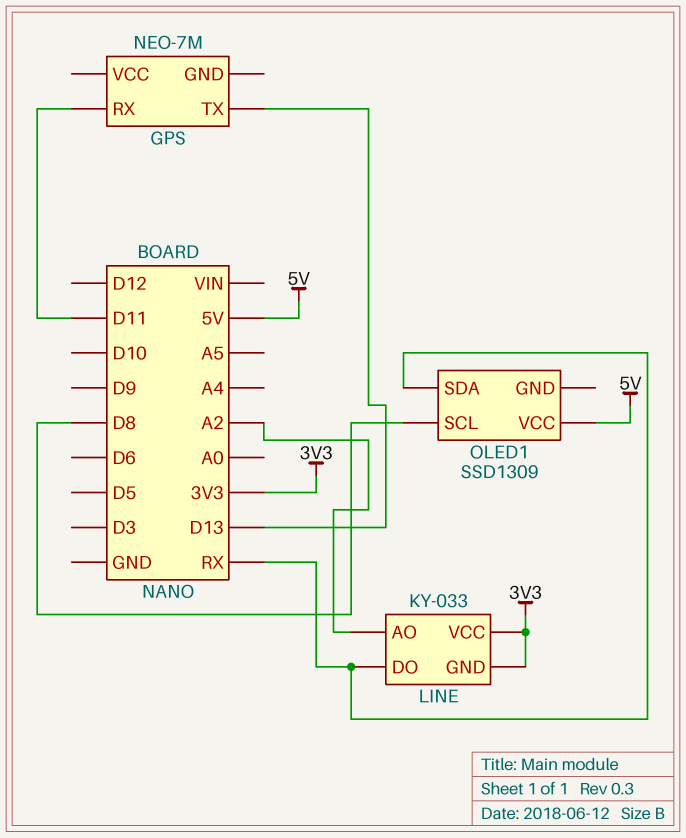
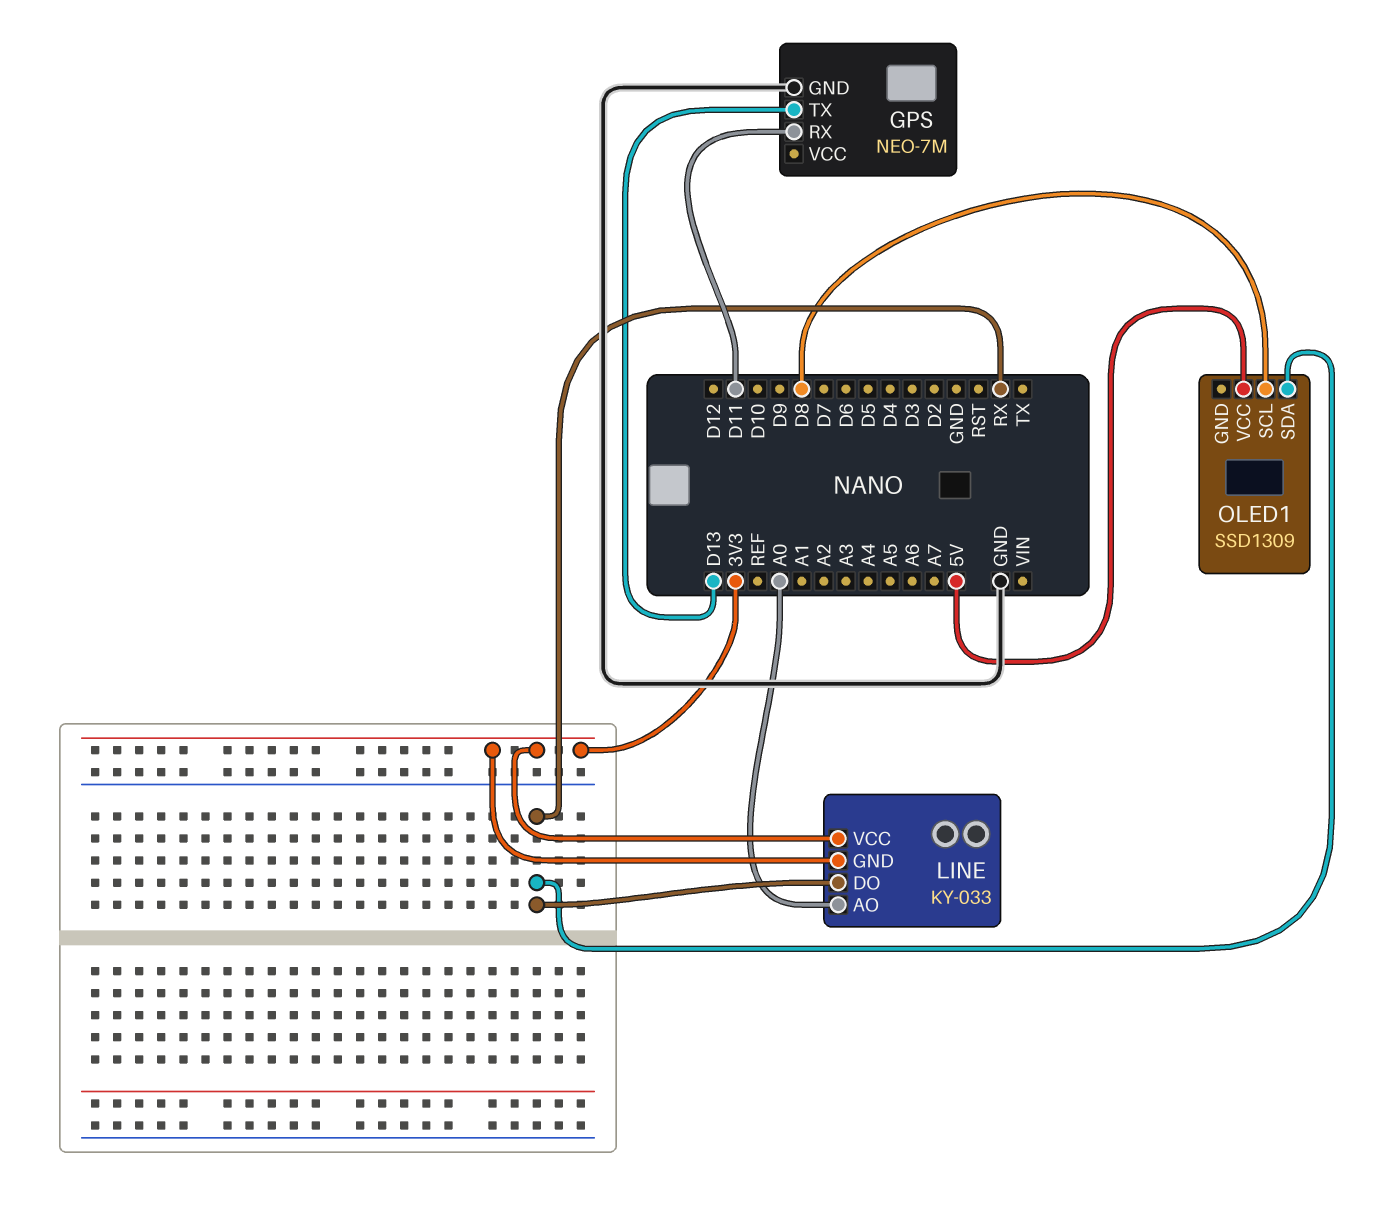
GPS pin GND: none -> GND
LINE pin AO: A2 -> A0

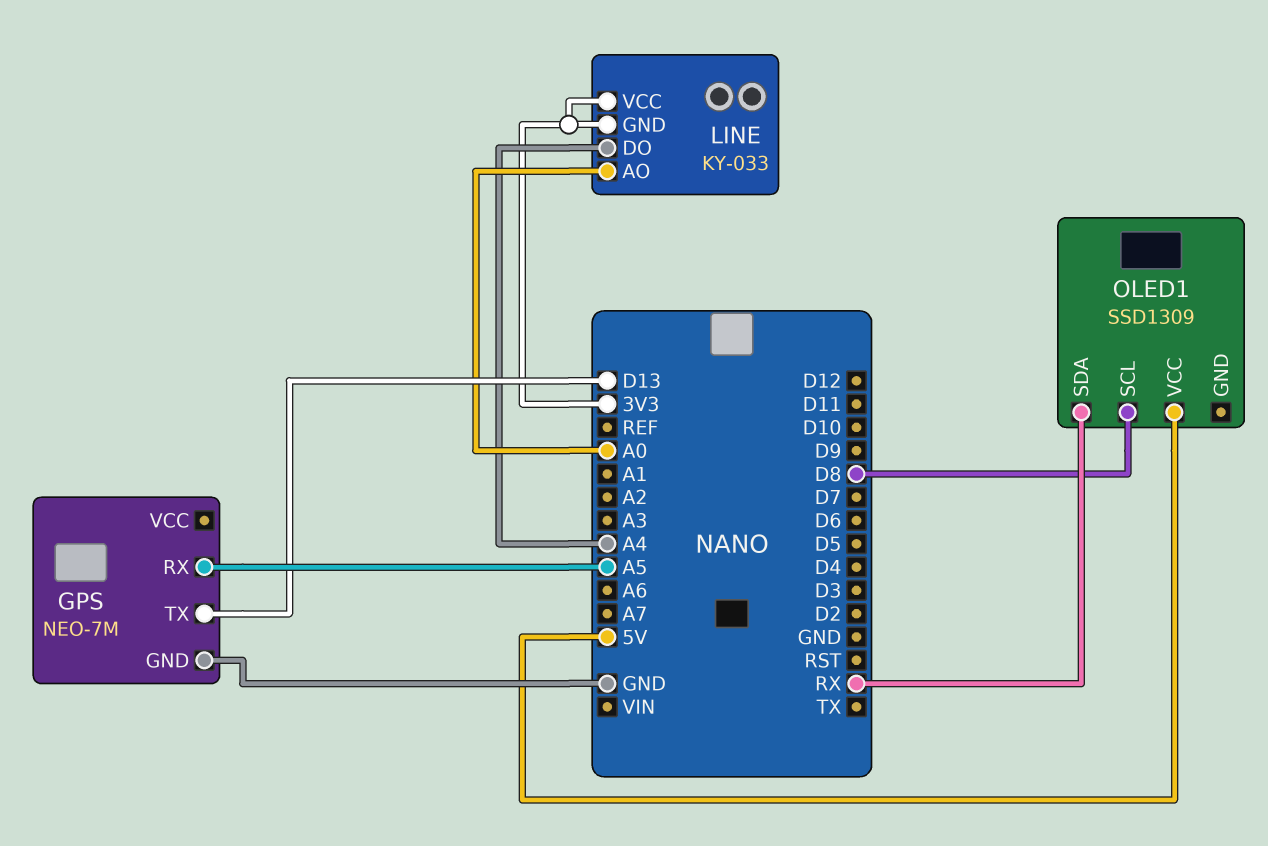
GPS pin RX: D11 -> A5
LINE pin DO: RX -> A4

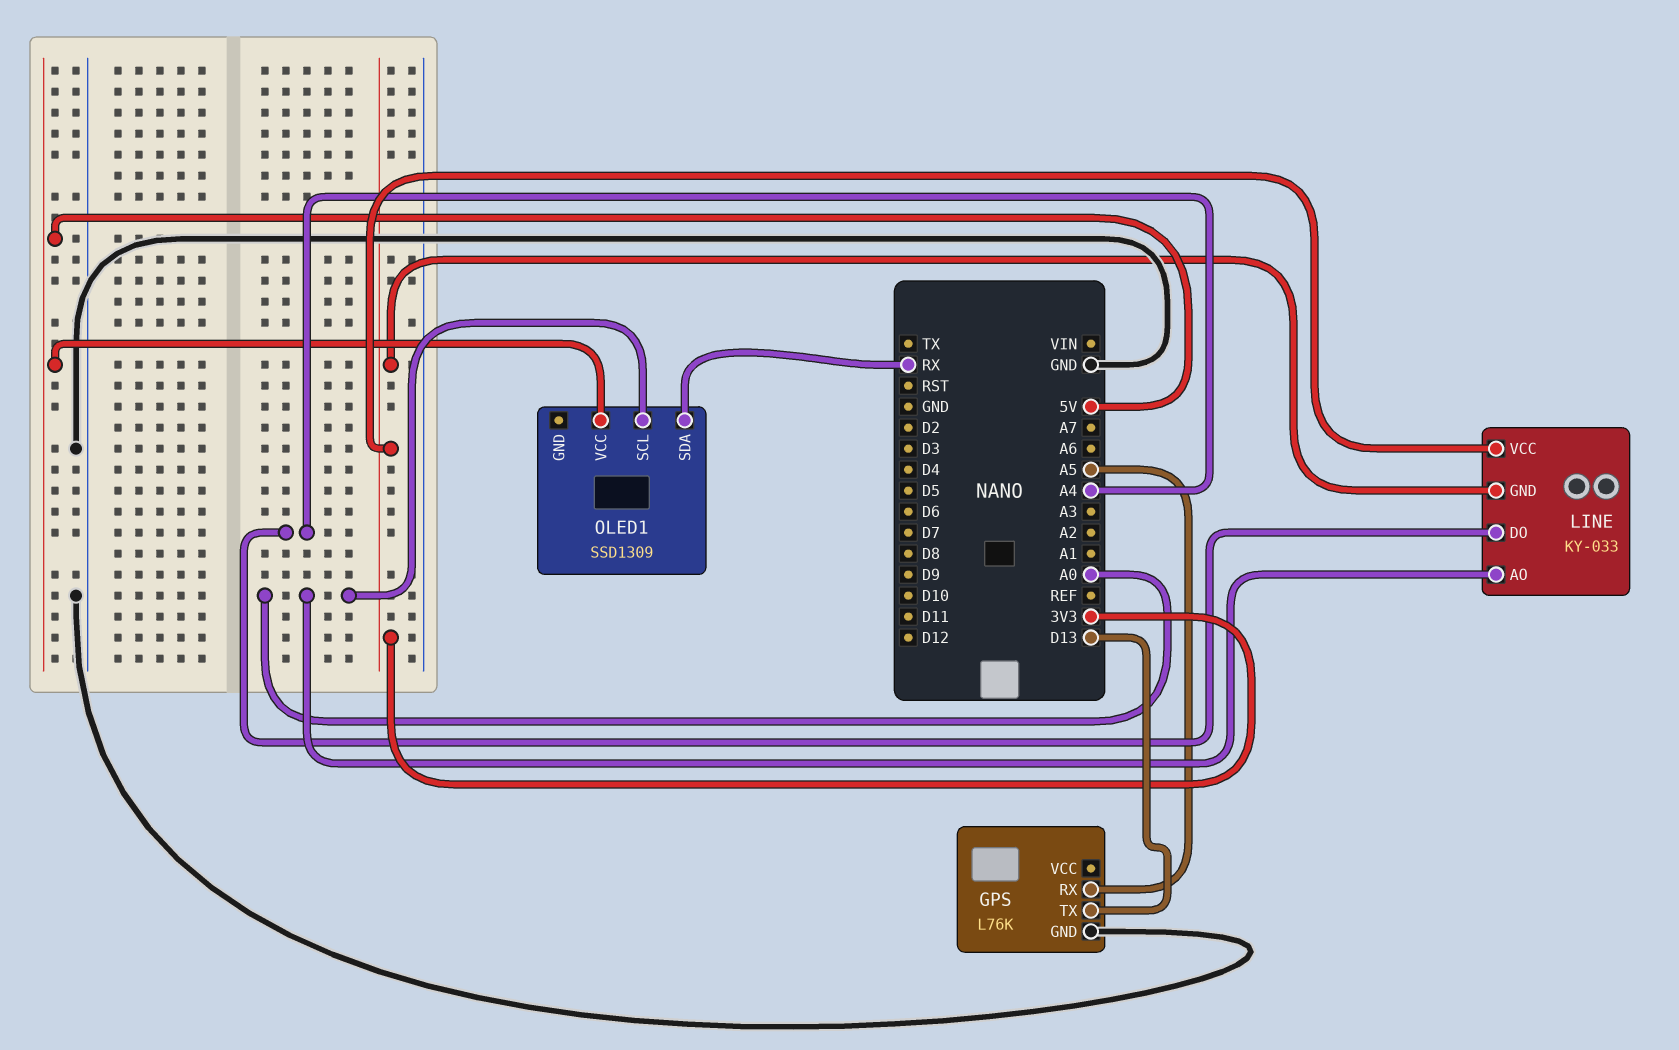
GPS: NEO-7M -> L76K
OLED1 pin SCL: D8 -> A0

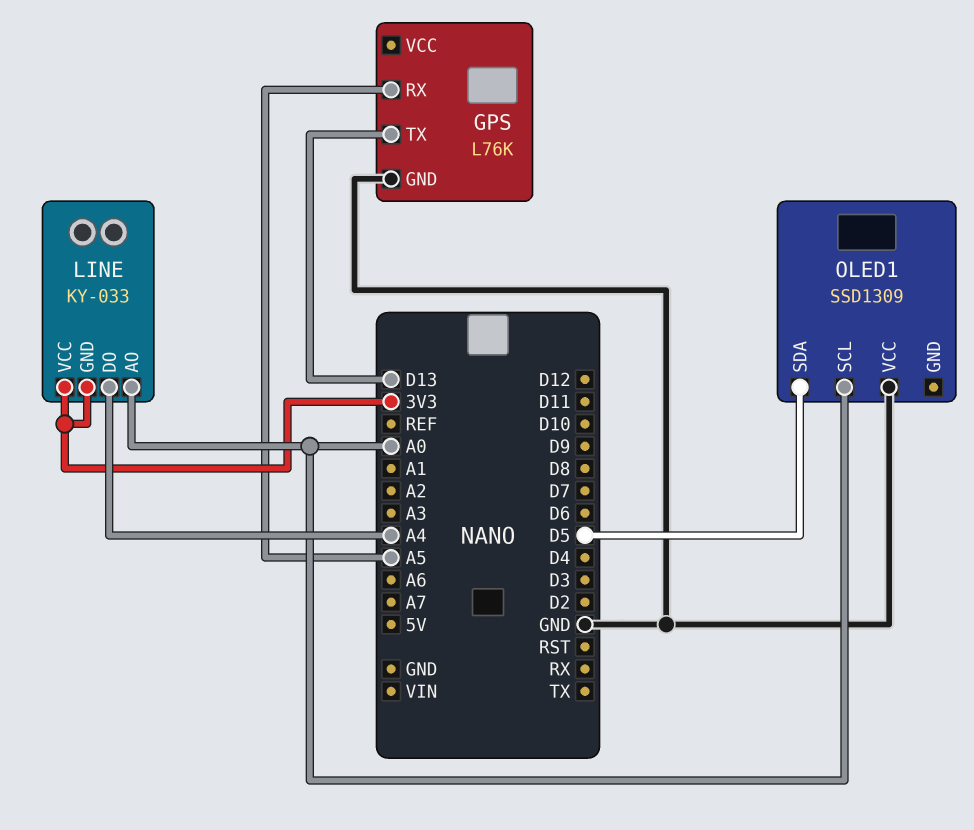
OLED1 pin SDA: RX -> D5
OLED1 pin VCC: 5V -> GND

